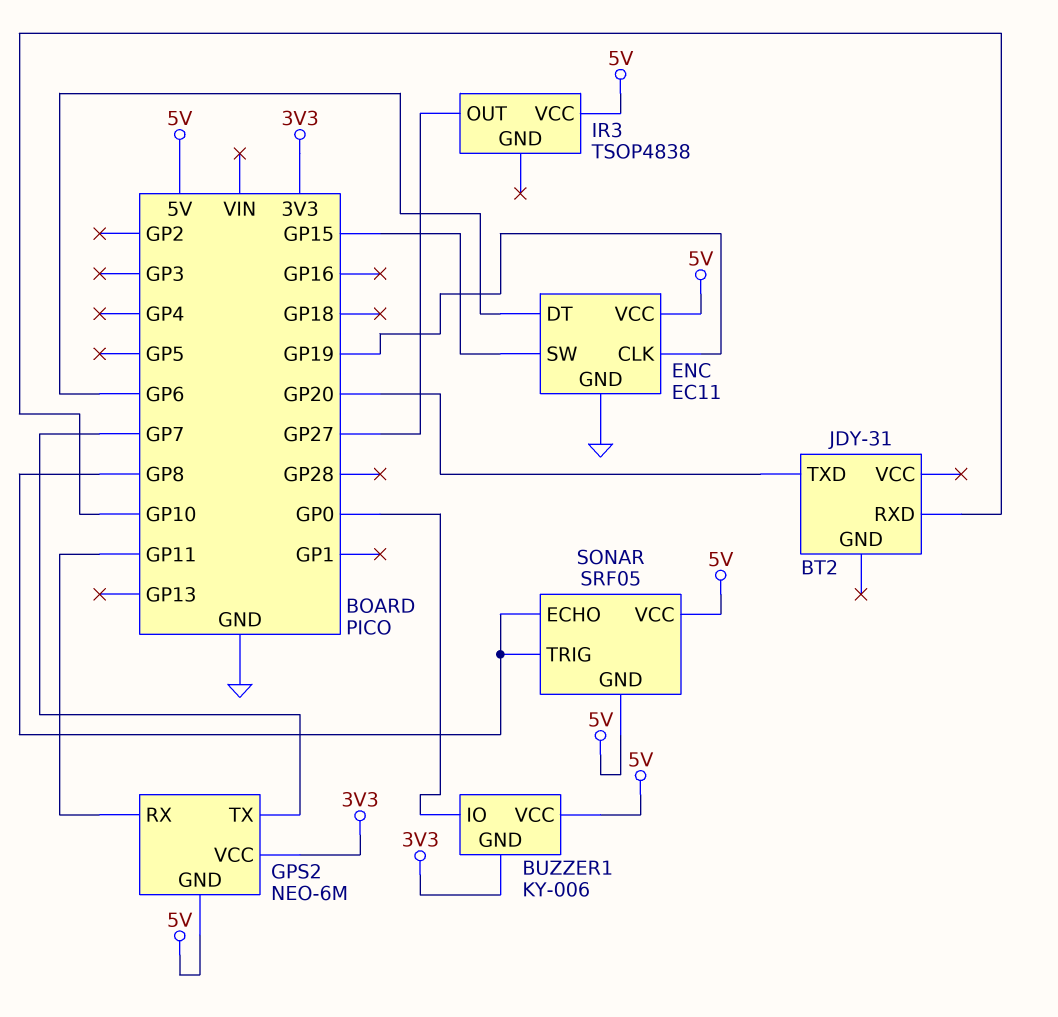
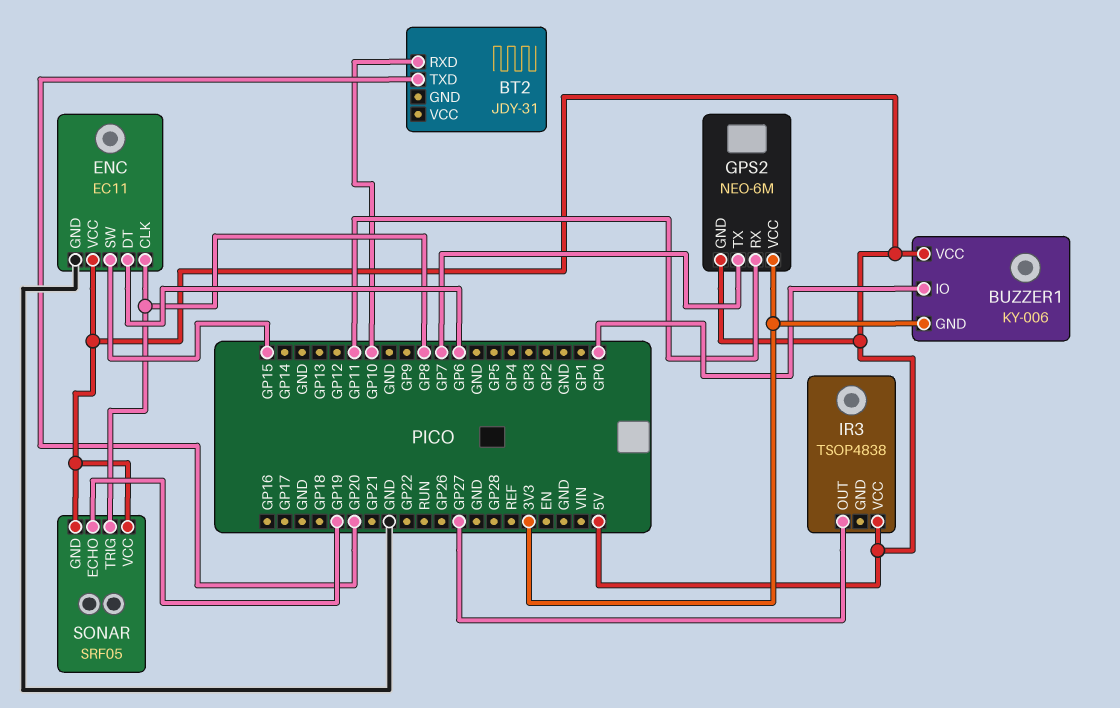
ENC pin CLK: GP19 -> GP8
SONAR pin ECHO: GP8 -> GP19

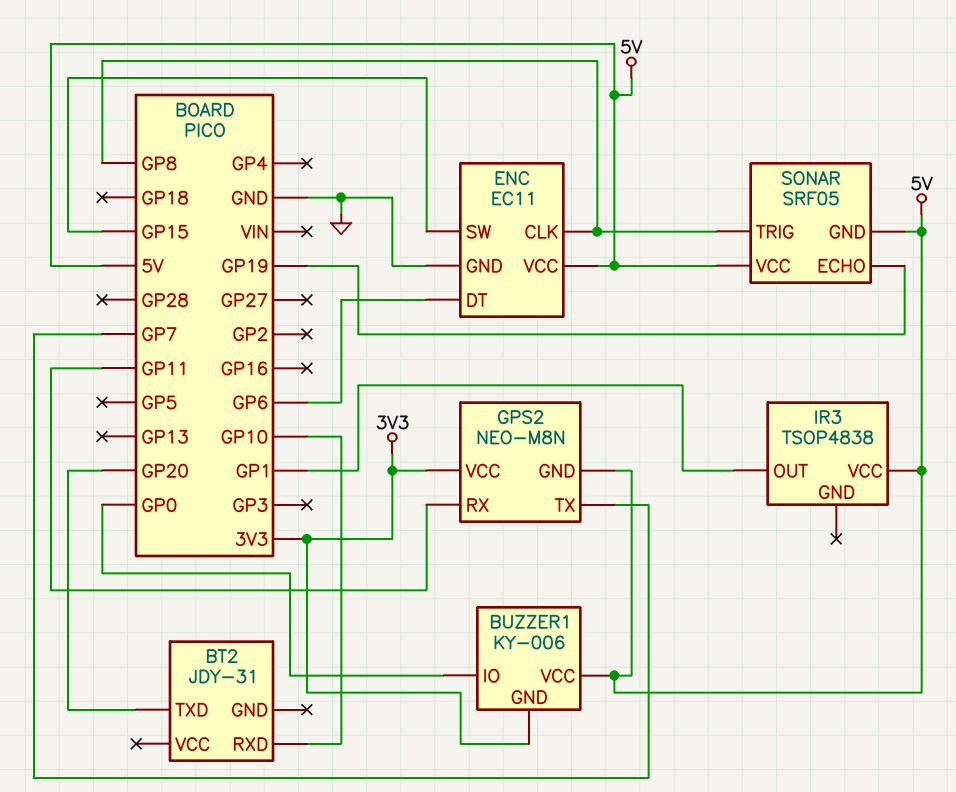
GPS2: NEO-6M -> NEO-M8N
IR3 pin OUT: GP27 -> GP1

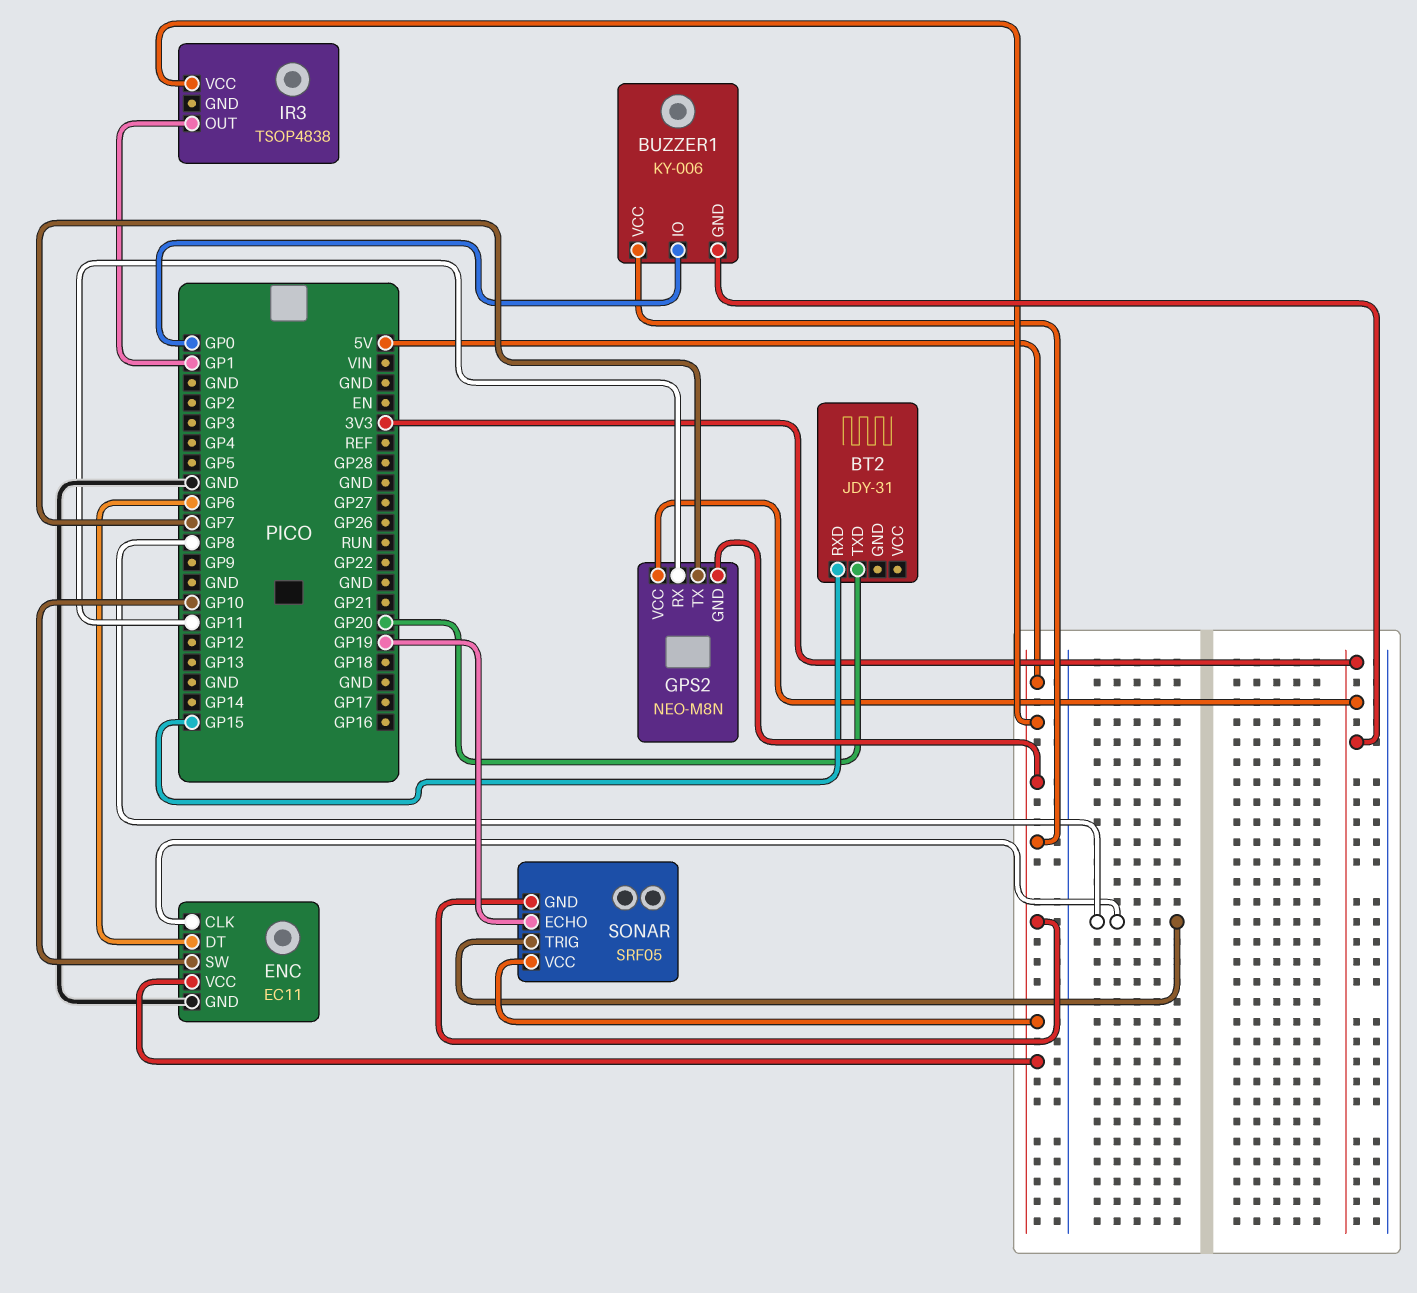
BT2 pin RXD: GP10 -> GP15
ENC pin SW: GP15 -> GP10

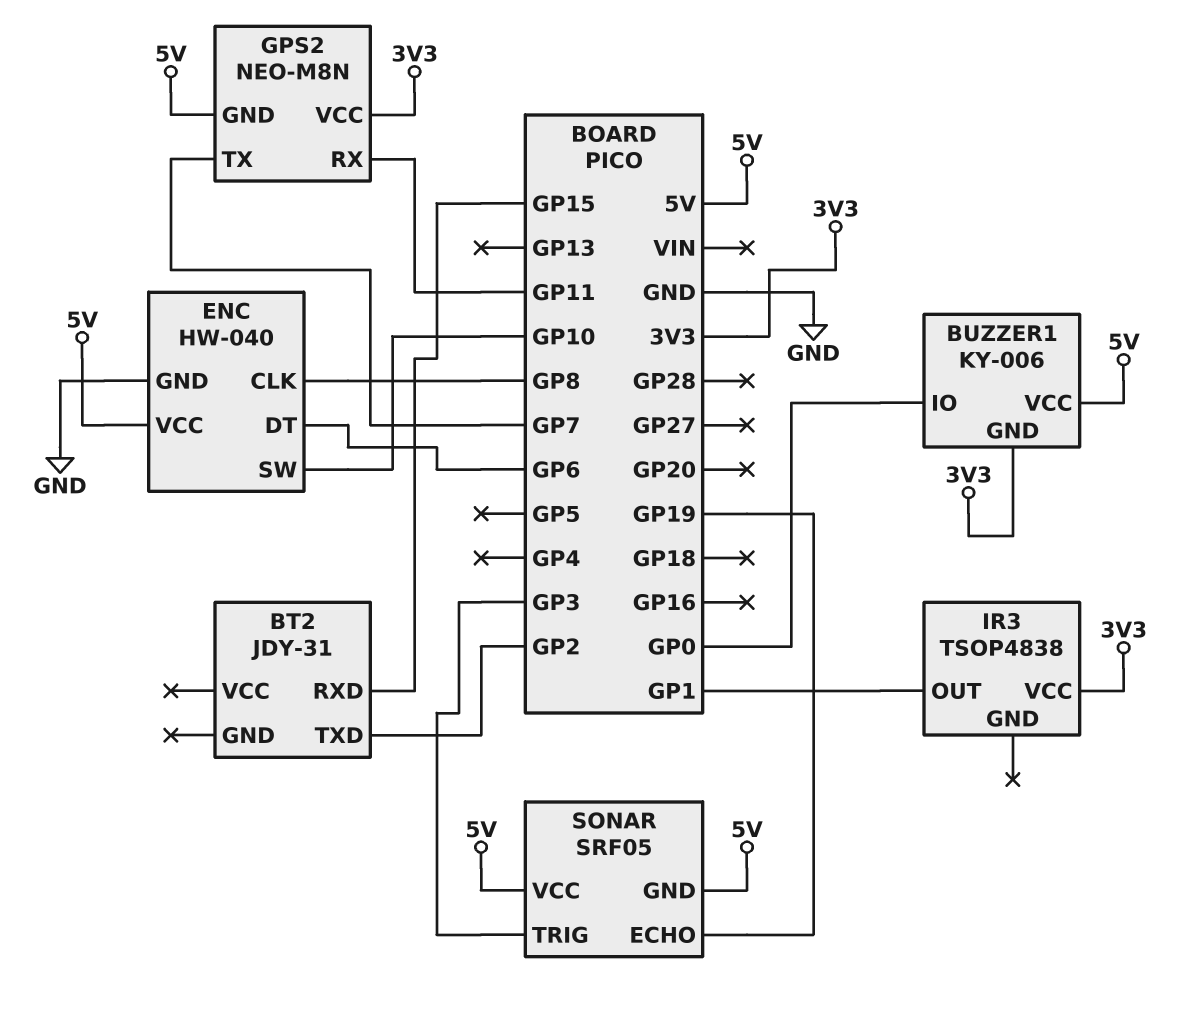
BT2 pin TXD: GP20 -> GP2
ENC: EC11 -> HW-040
IR3 pin VCC: 5V -> 3V3
SONAR pin TRIG: GP8 -> GP3

